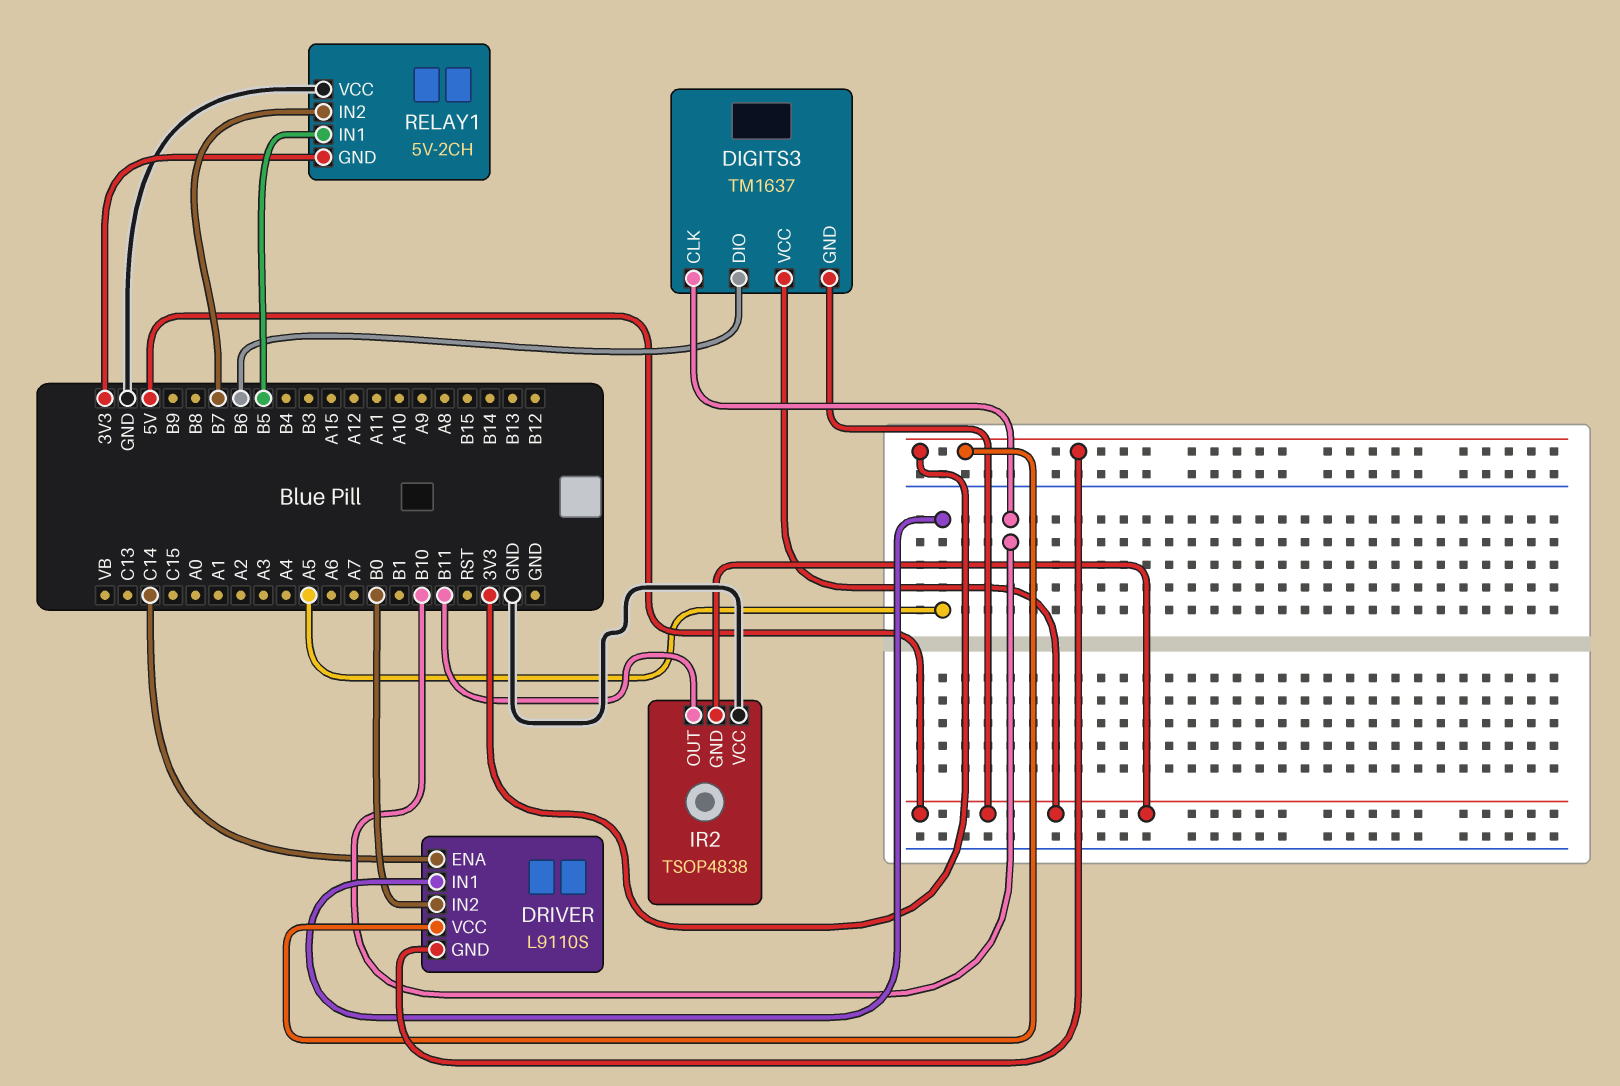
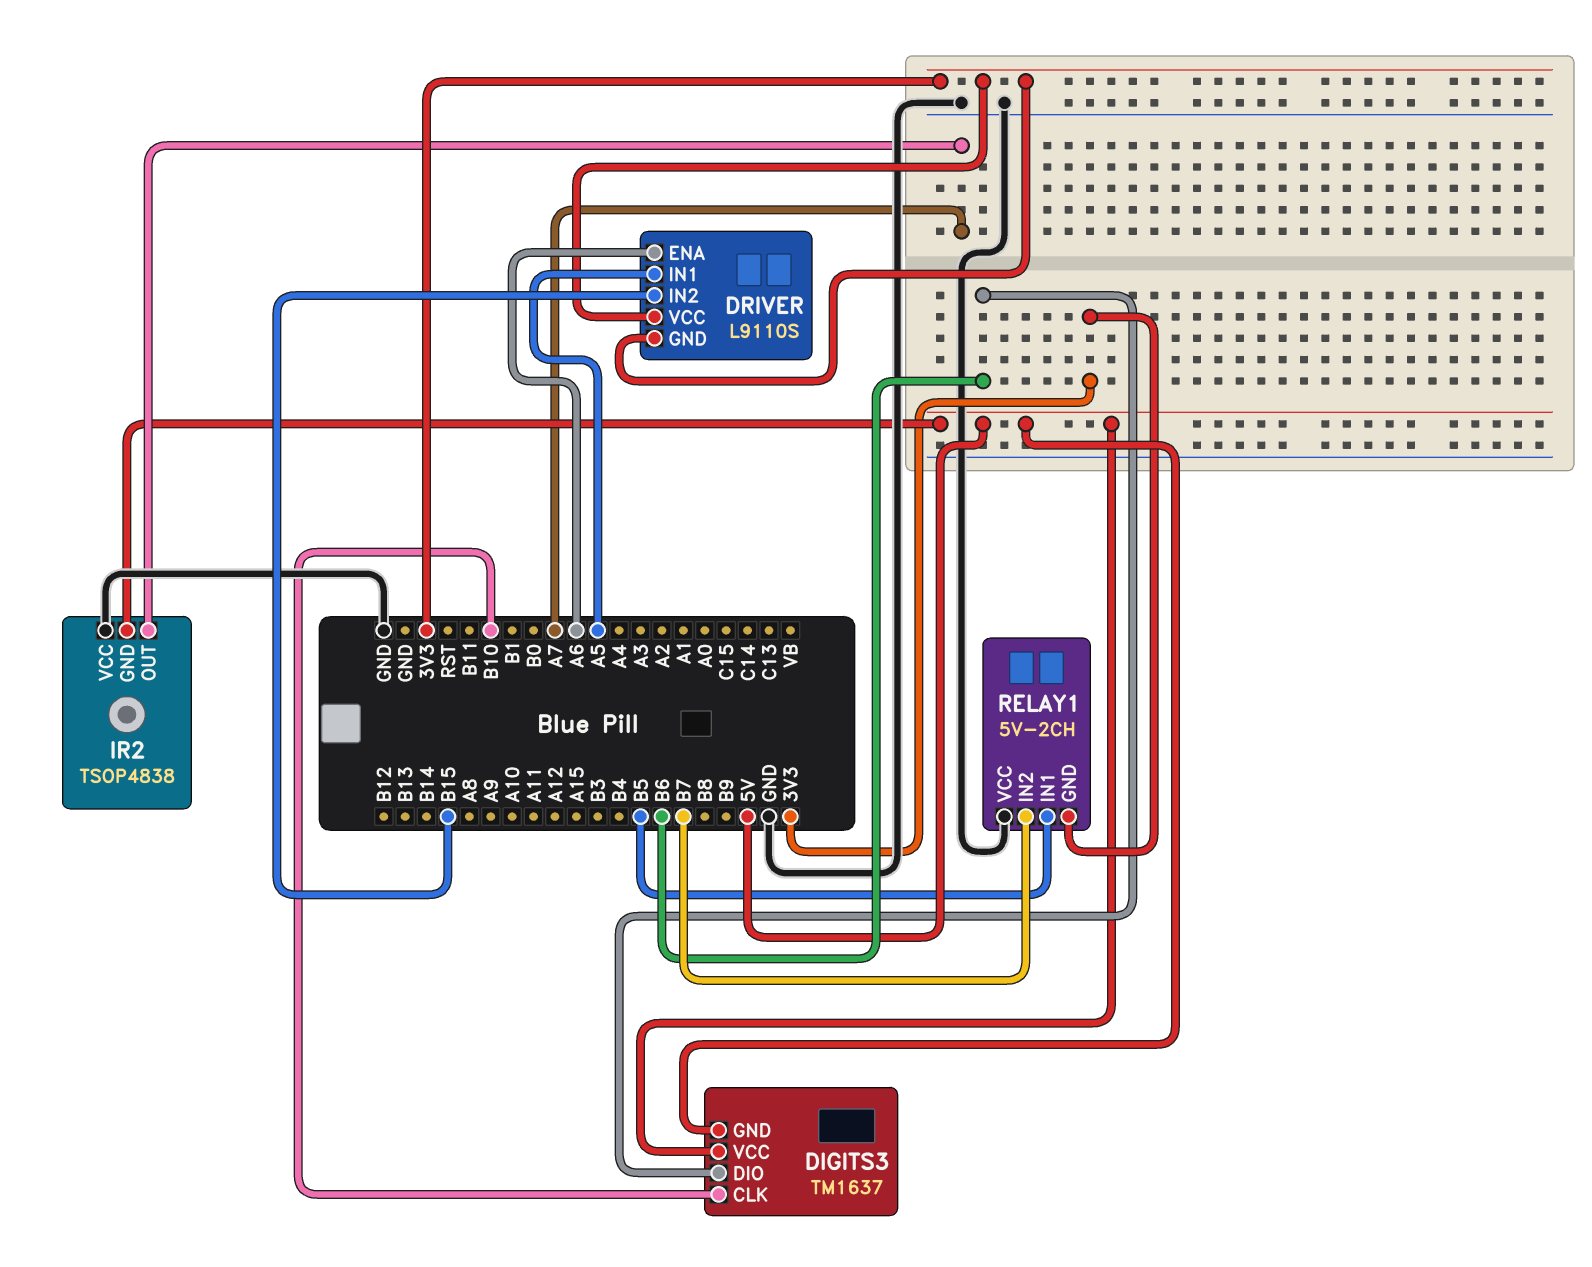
DRIVER pin ENA: C14 -> A6
DRIVER pin IN2: B0 -> B15
IR2 pin OUT: B11 -> A7

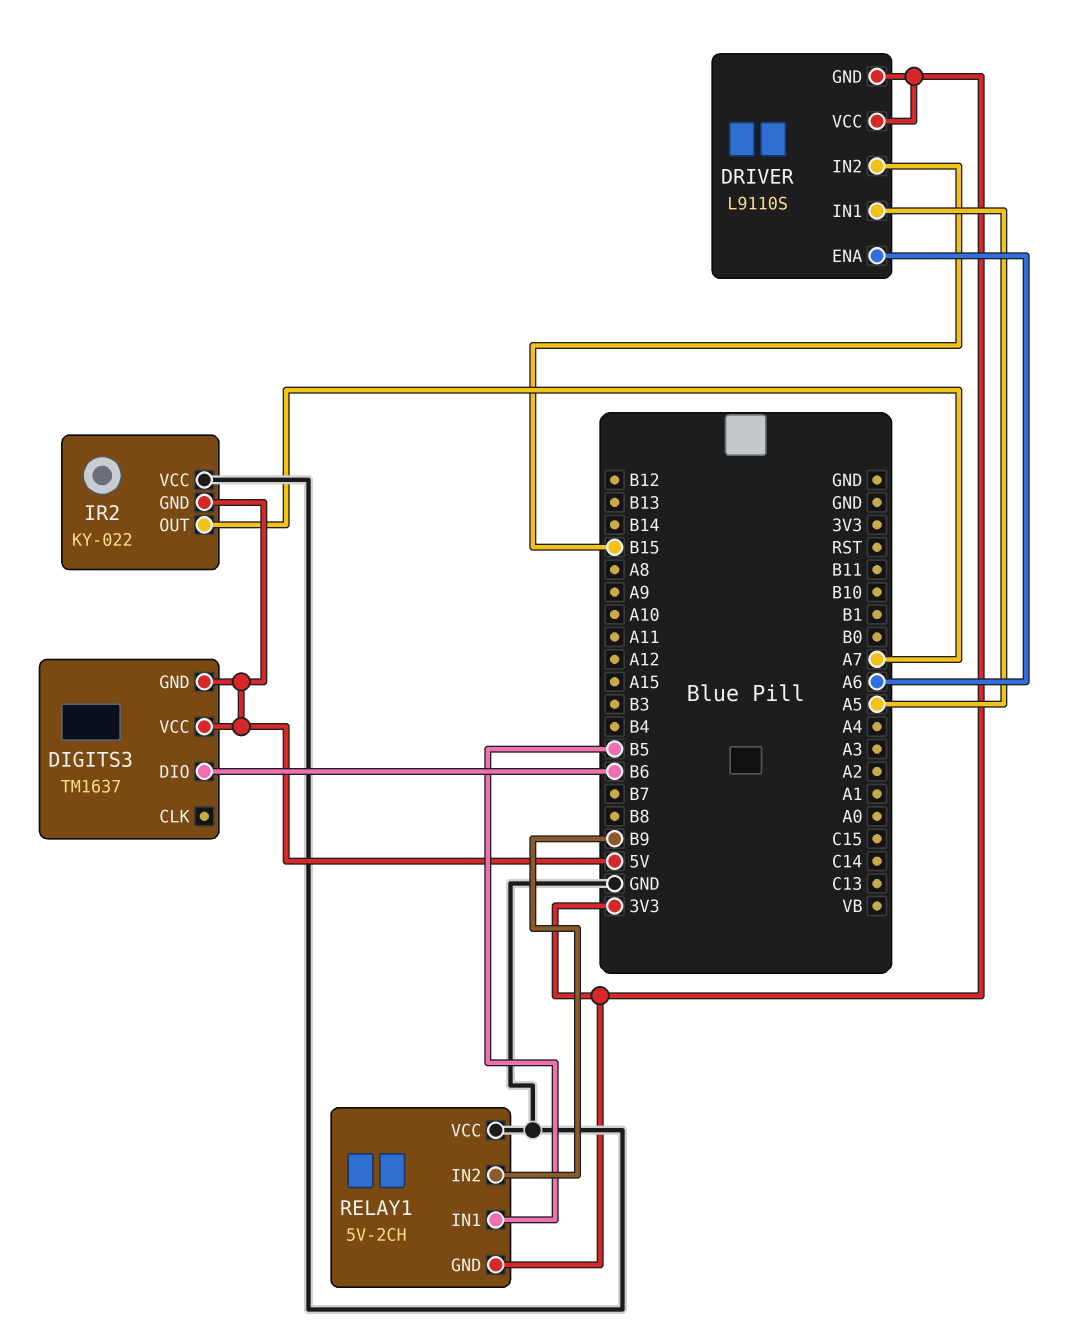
DIGITS3 pin CLK: B10 -> none
IR2: TSOP4838 -> KY-022
RELAY1 pin IN2: B7 -> B9

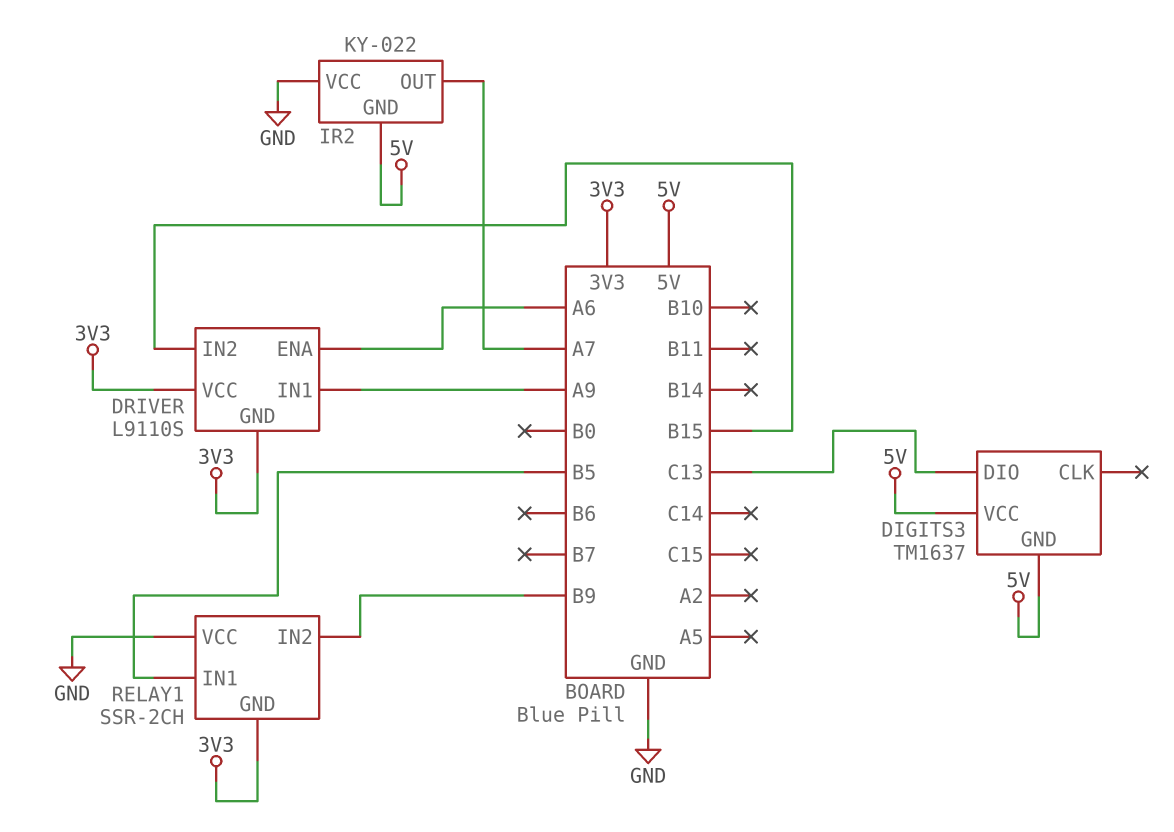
DIGITS3 pin DIO: B6 -> C13
DRIVER pin IN1: A5 -> A9
RELAY1: 5V-2CH -> SSR-2CH

